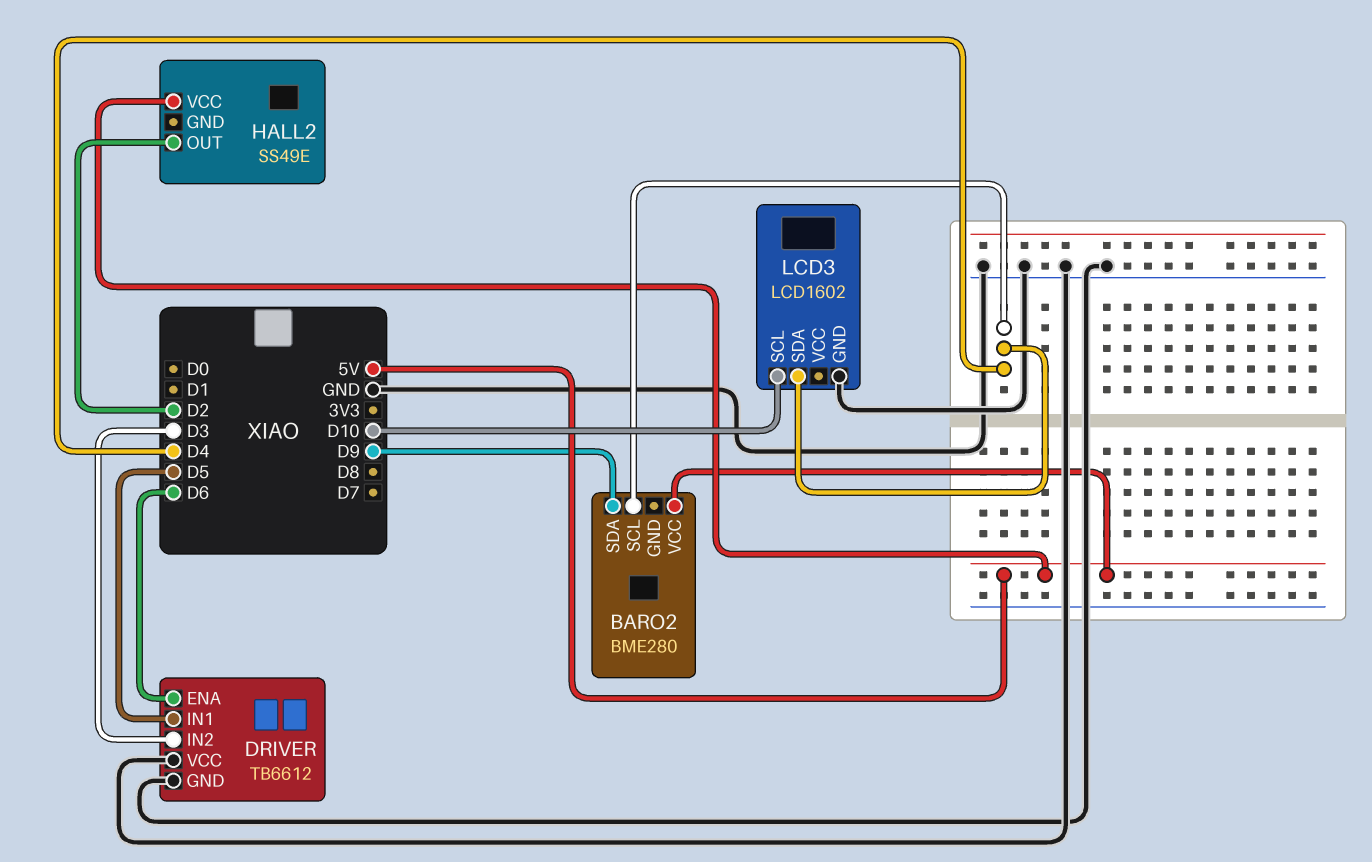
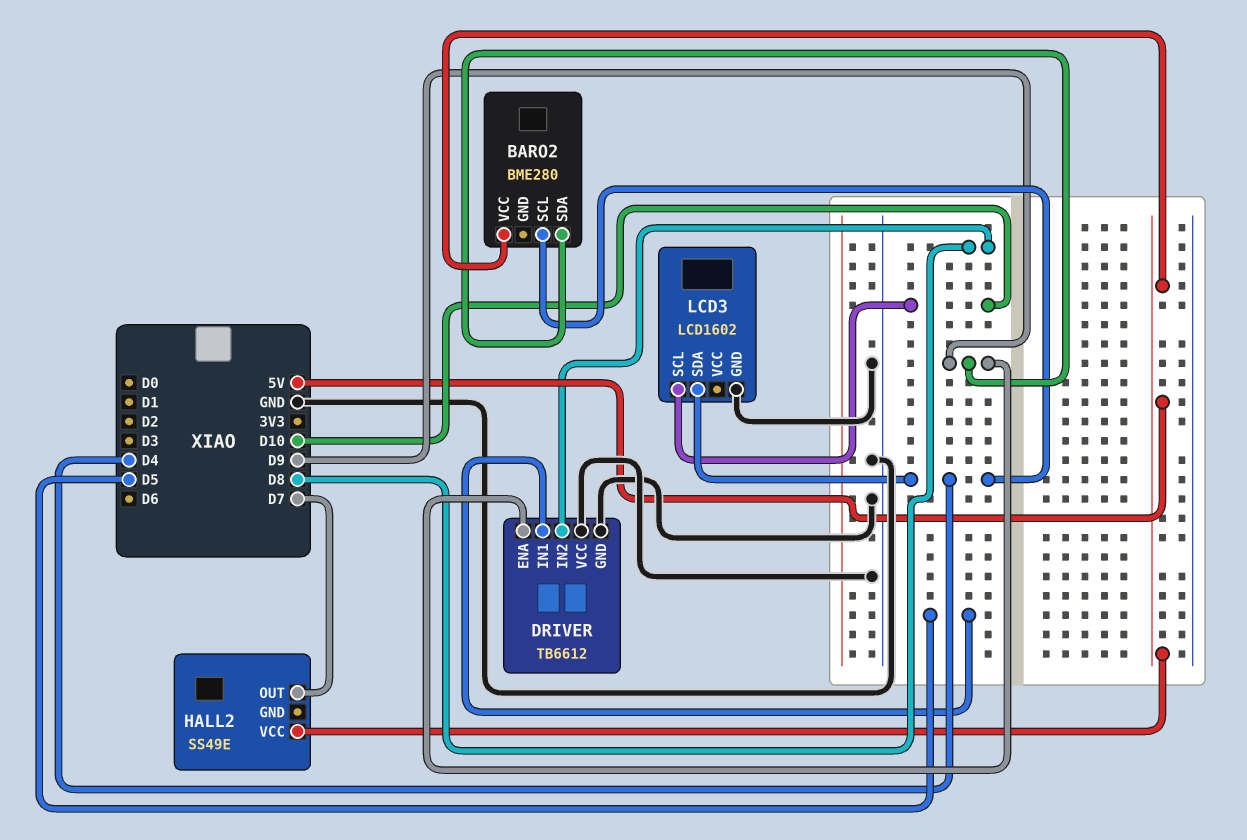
DRIVER pin ENA: D6 -> D9
DRIVER pin IN2: D3 -> D8
HALL2 pin OUT: D2 -> D7

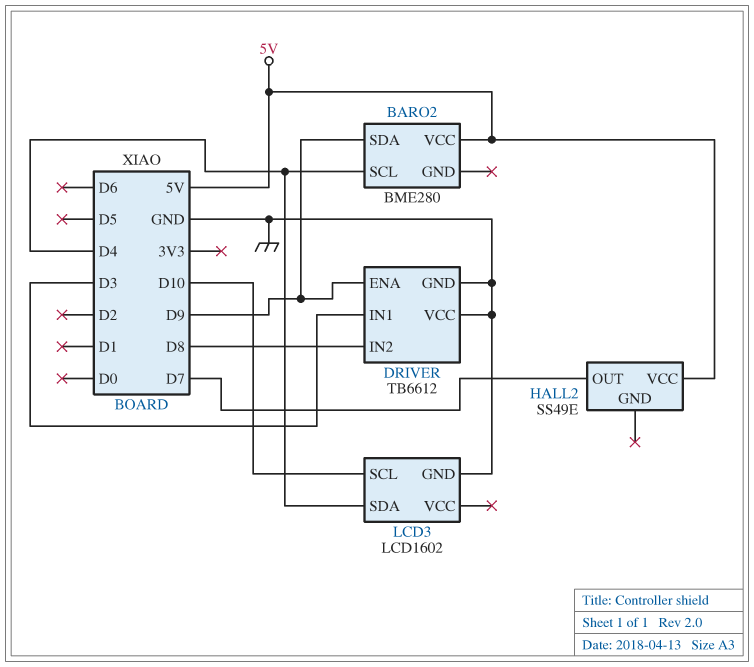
DRIVER pin IN1: D5 -> D3

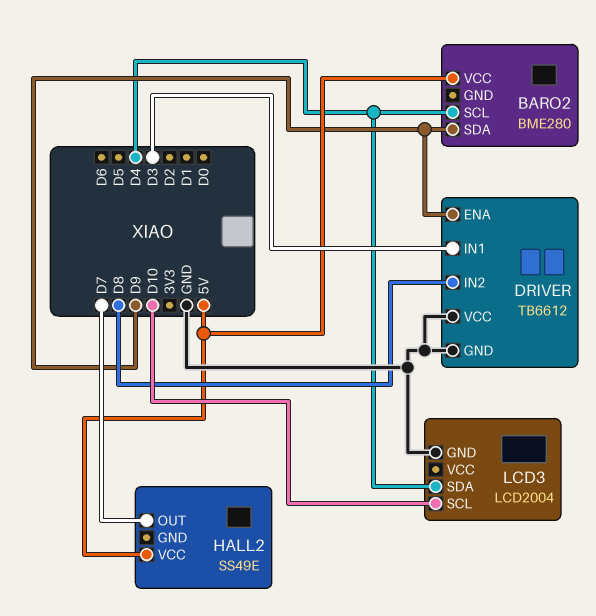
LCD3: LCD1602 -> LCD2004

